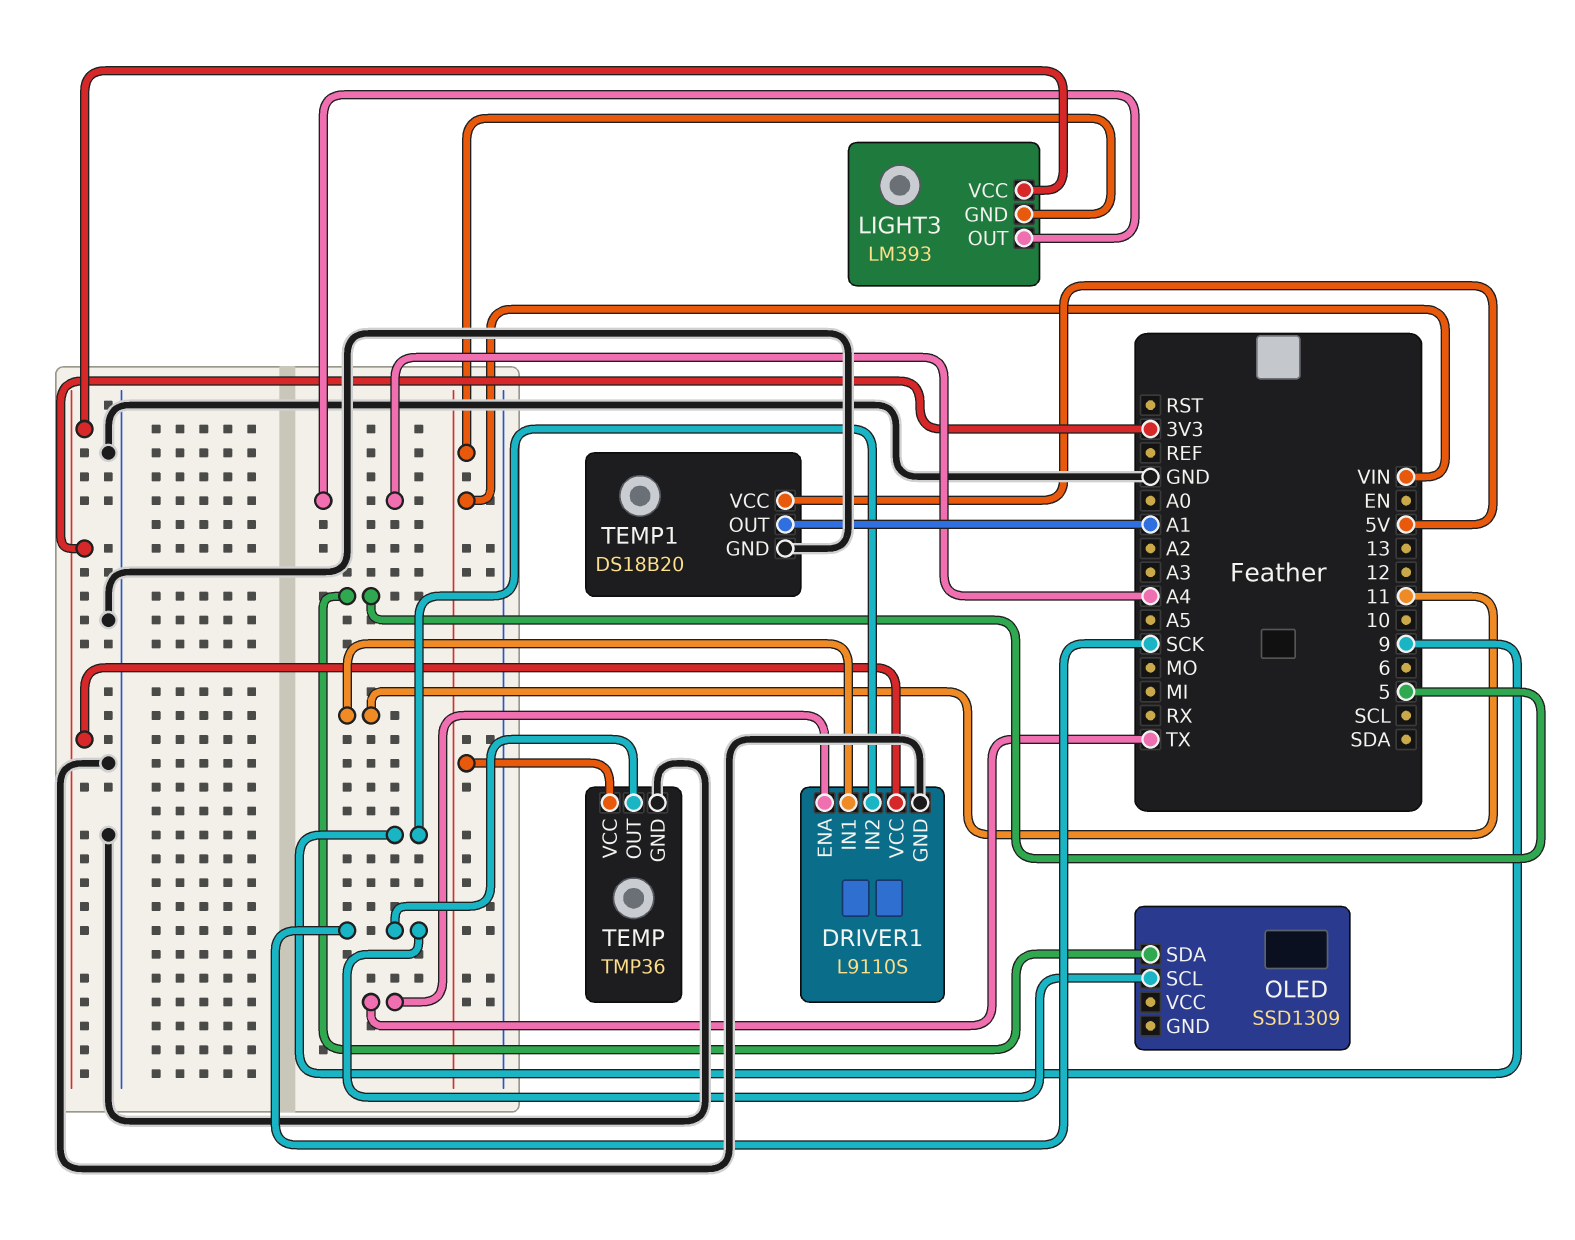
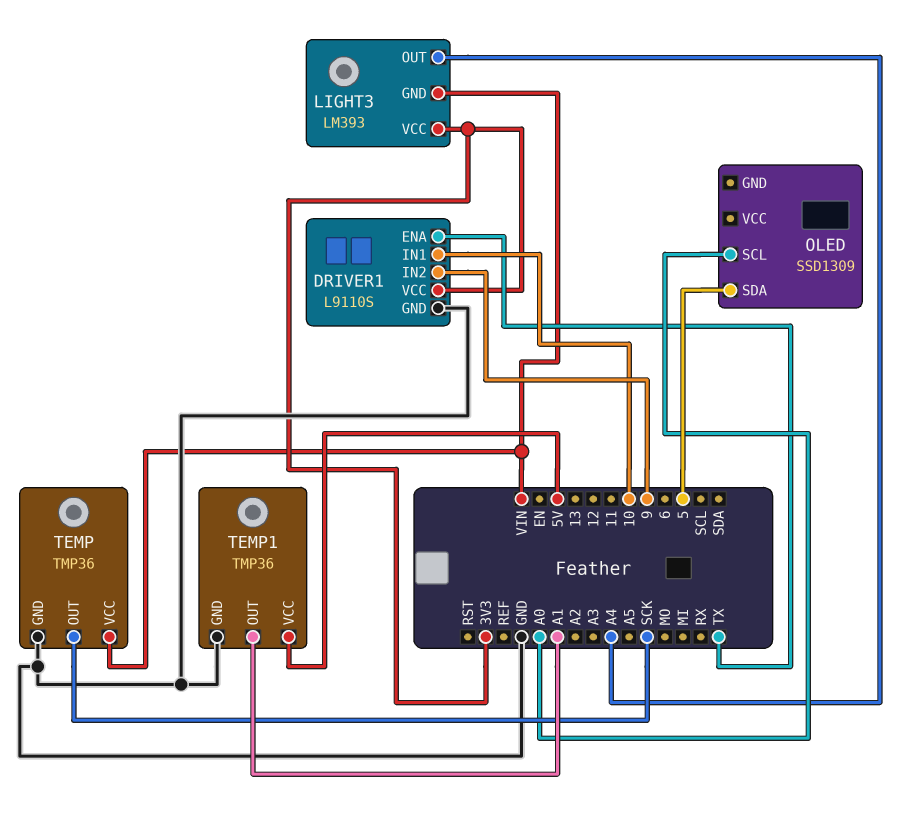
DRIVER1 pin IN1: 11 -> 10
OLED pin SCL: SCK -> A0
TEMP1: DS18B20 -> TMP36

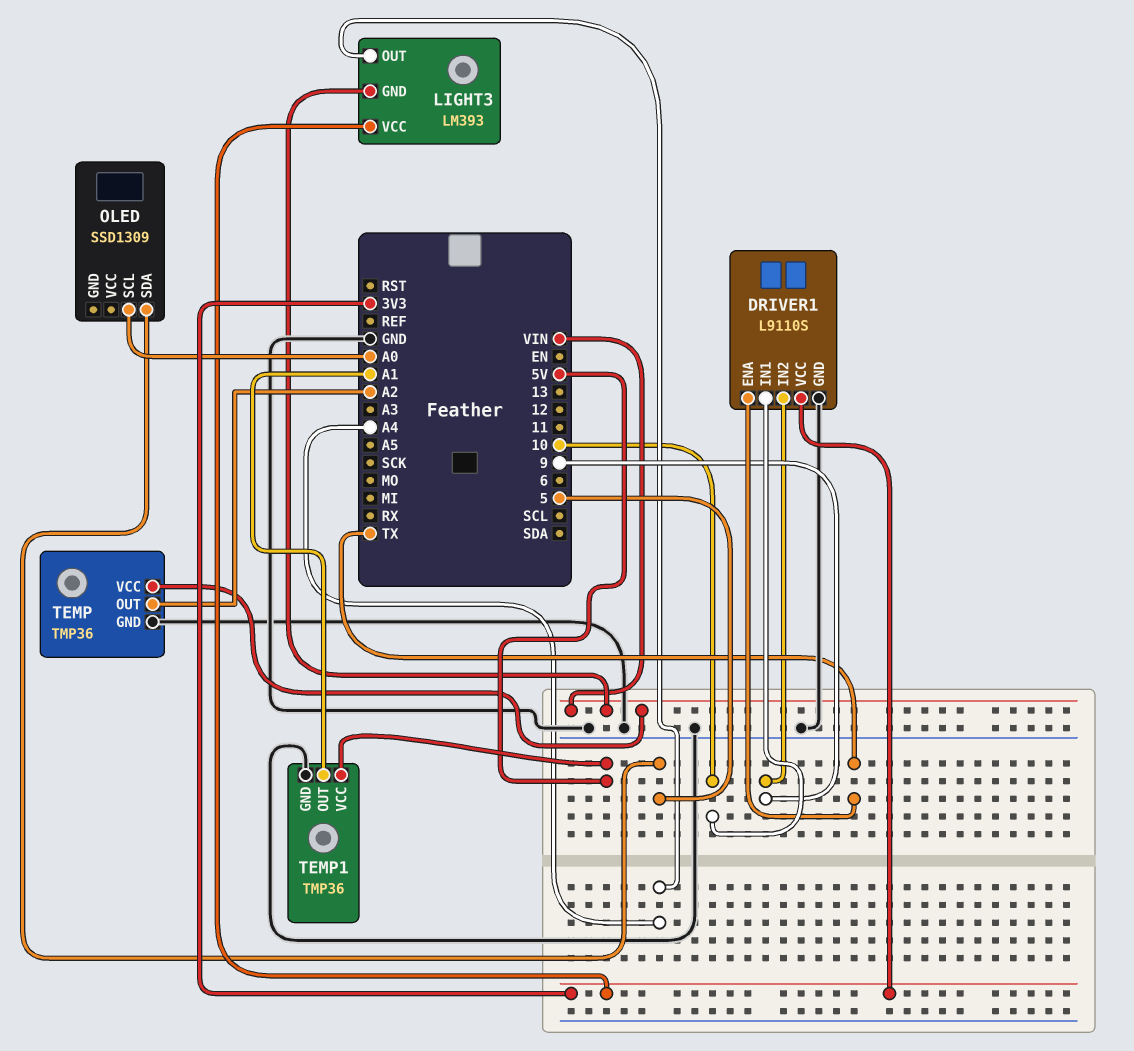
TEMP pin OUT: SCK -> A2

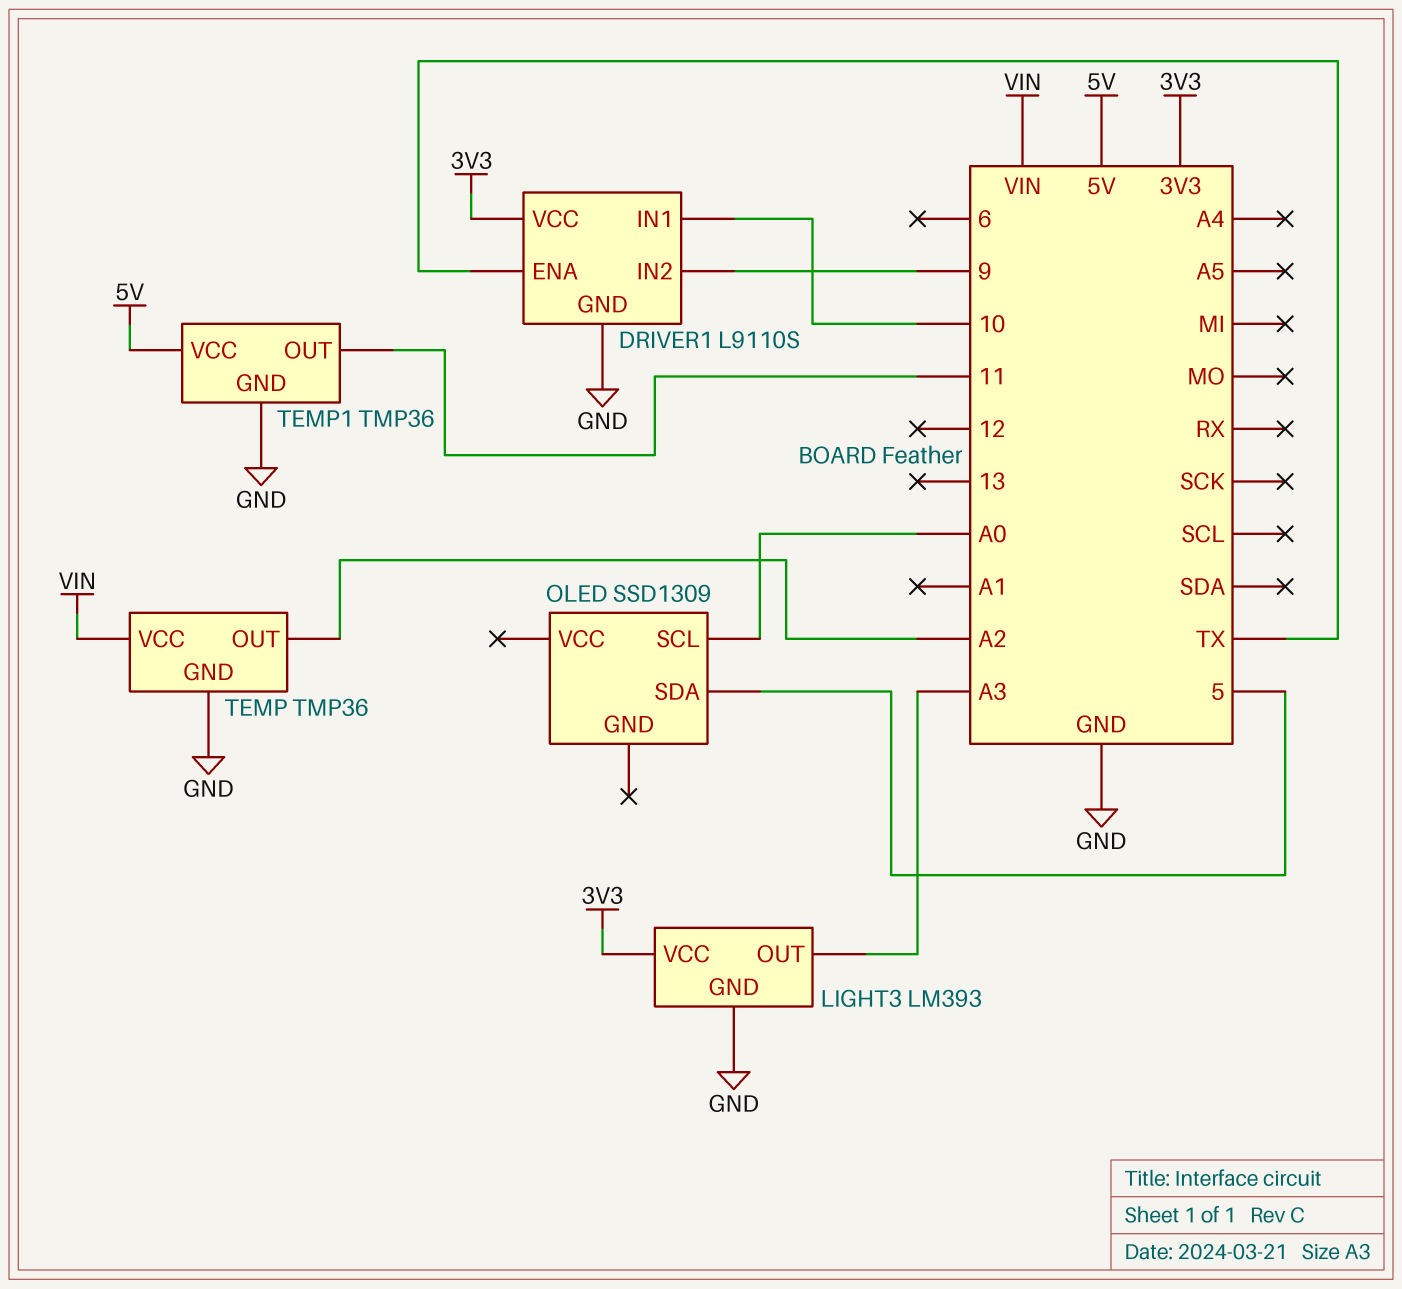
LIGHT3 pin GND: VIN -> GND
LIGHT3 pin OUT: A4 -> A3
TEMP1 pin OUT: A1 -> 11

